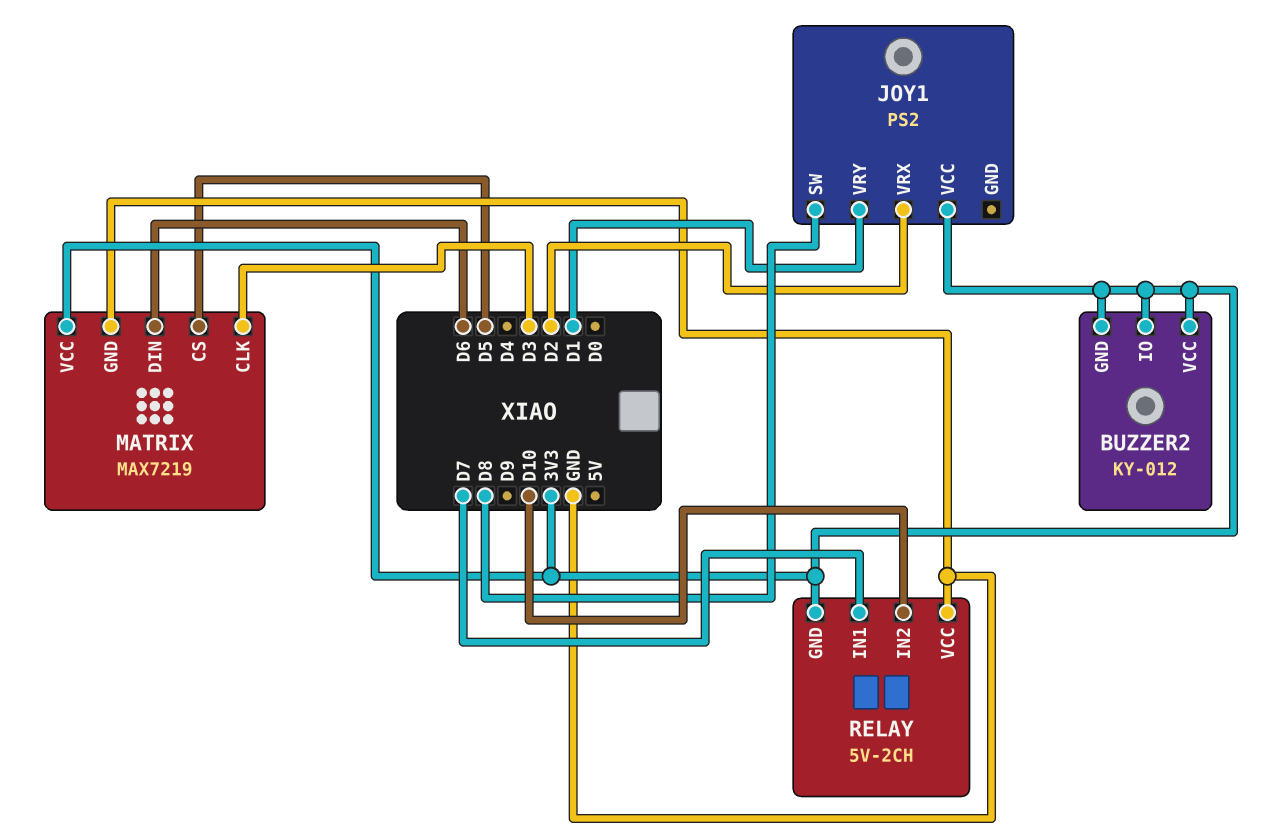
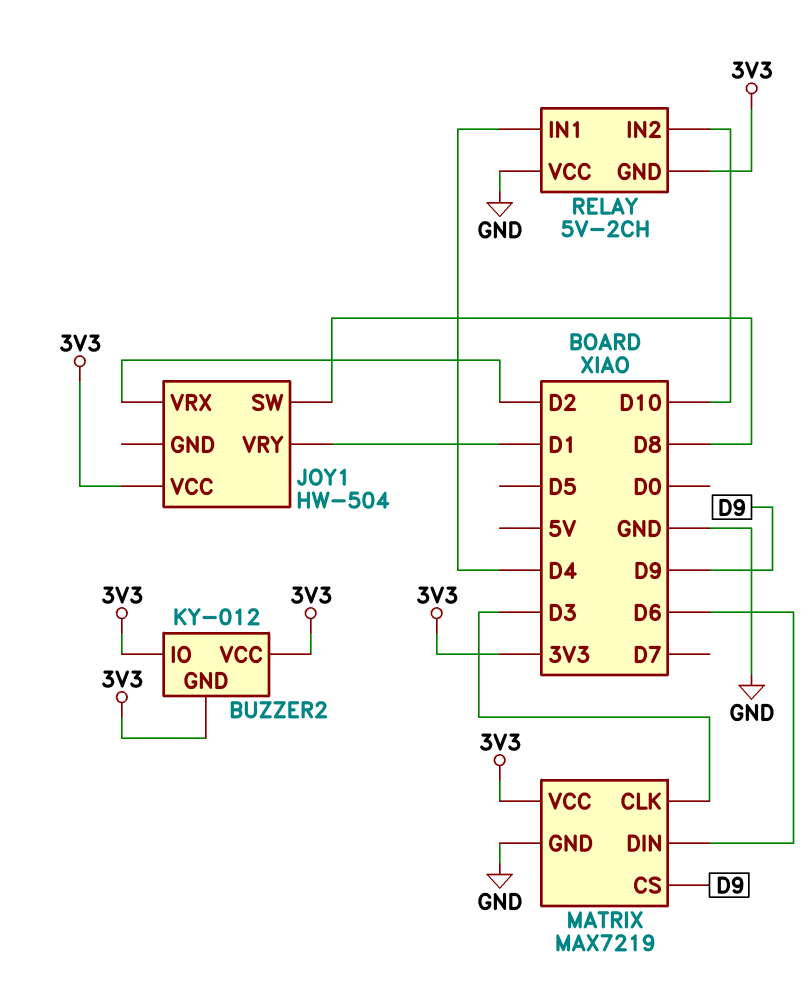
JOY1: PS2 -> HW-504
MATRIX pin CS: D5 -> D9
RELAY pin IN1: D7 -> D4

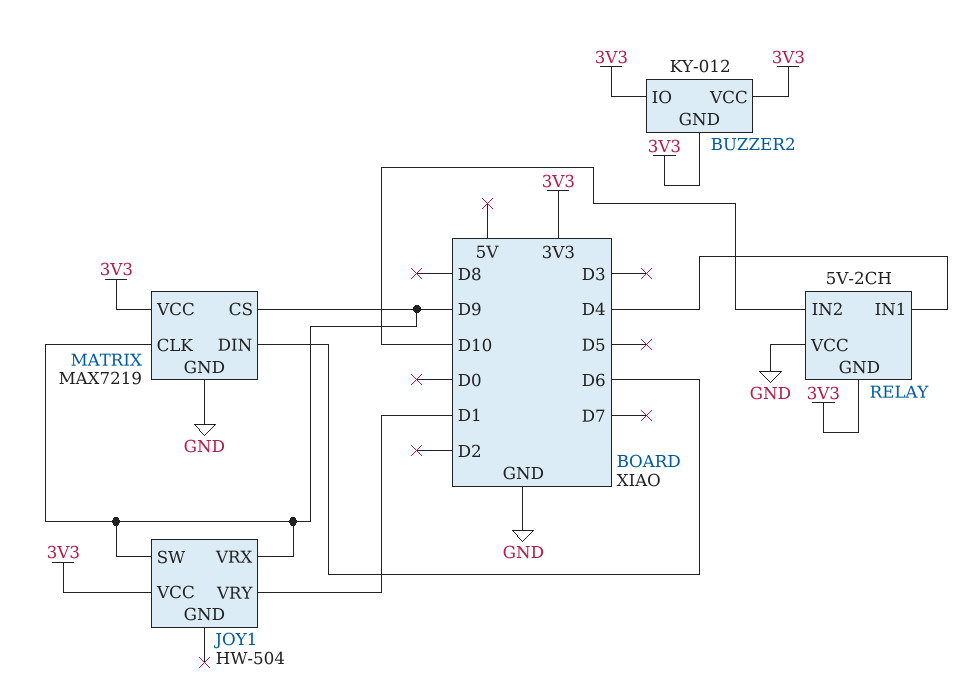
JOY1 pin SW: D8 -> D9
JOY1 pin VRX: D2 -> D9
MATRIX pin CLK: D3 -> D9

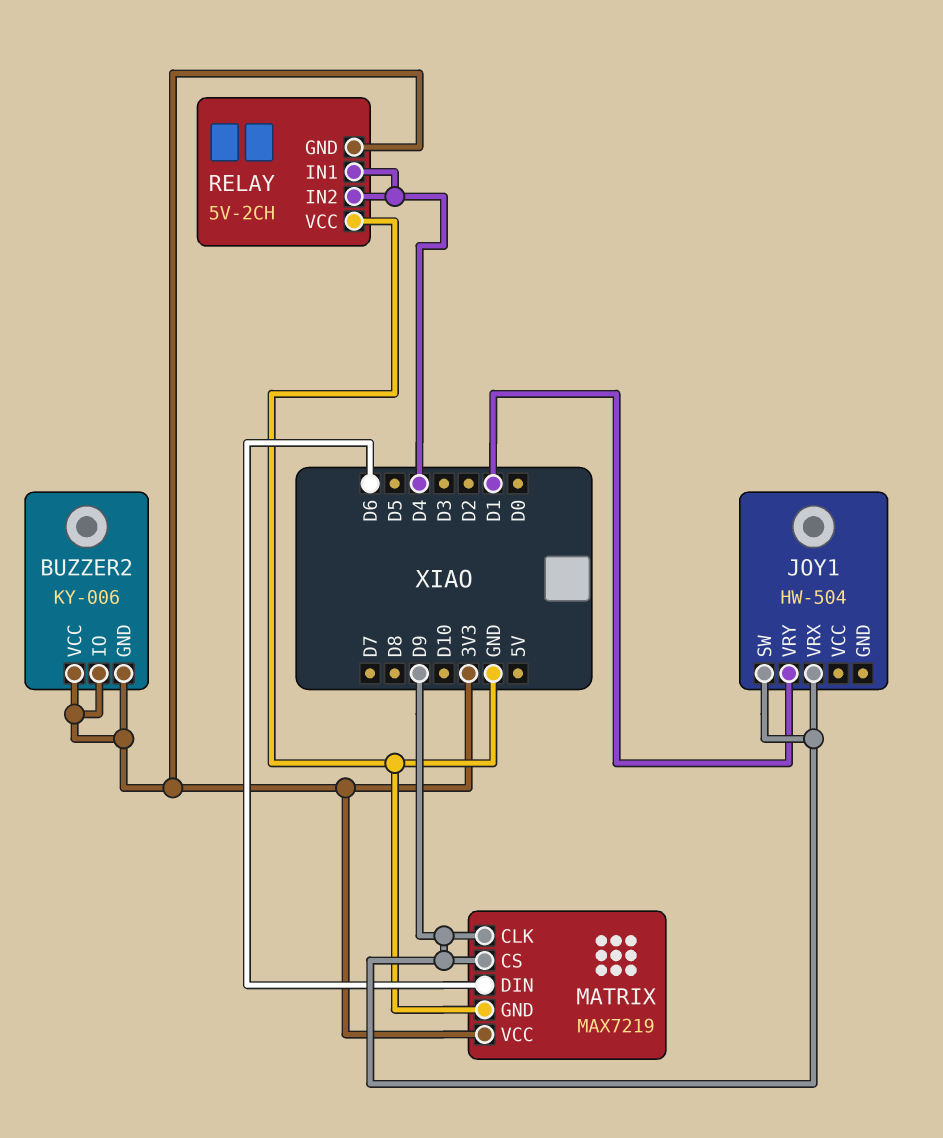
BUZZER2: KY-012 -> KY-006
JOY1 pin VCC: 3V3 -> none
RELAY pin IN2: D10 -> D4

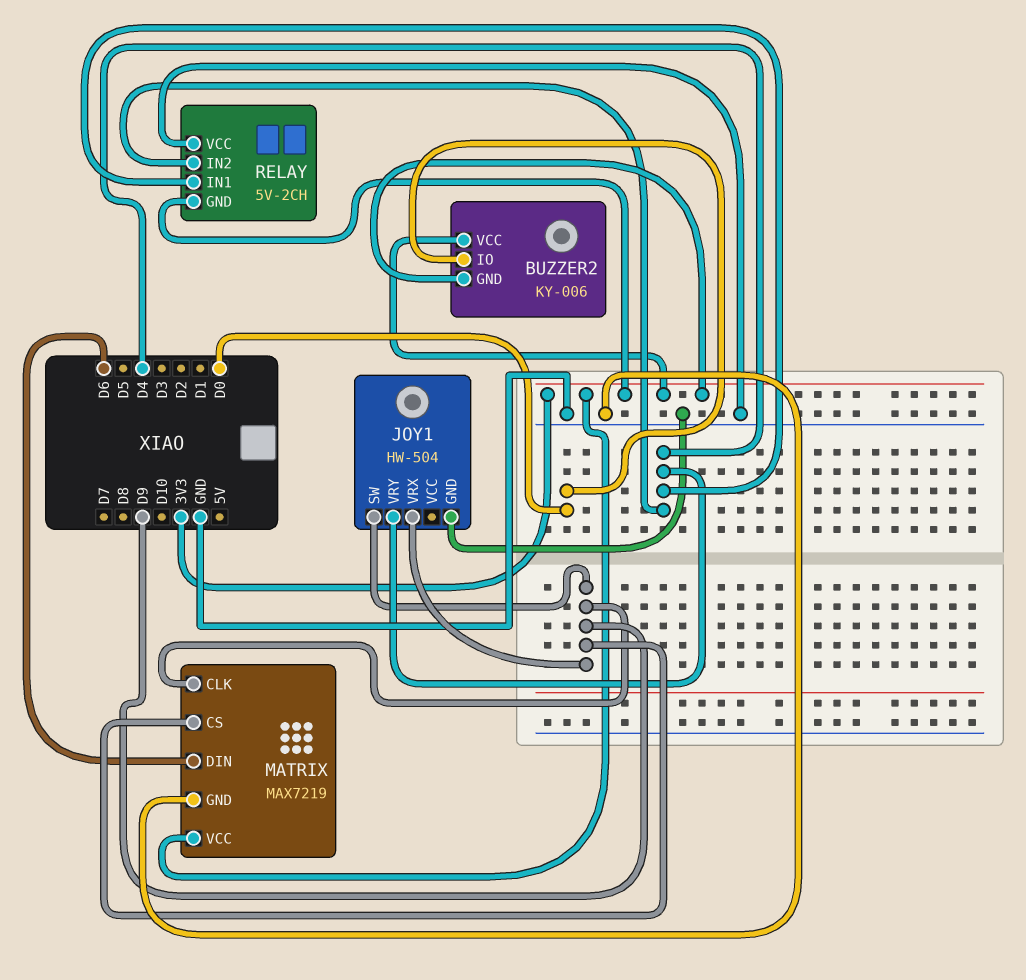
BUZZER2 pin IO: 3V3 -> D0
JOY1 pin GND: none -> GND
JOY1 pin VRY: D1 -> D4

